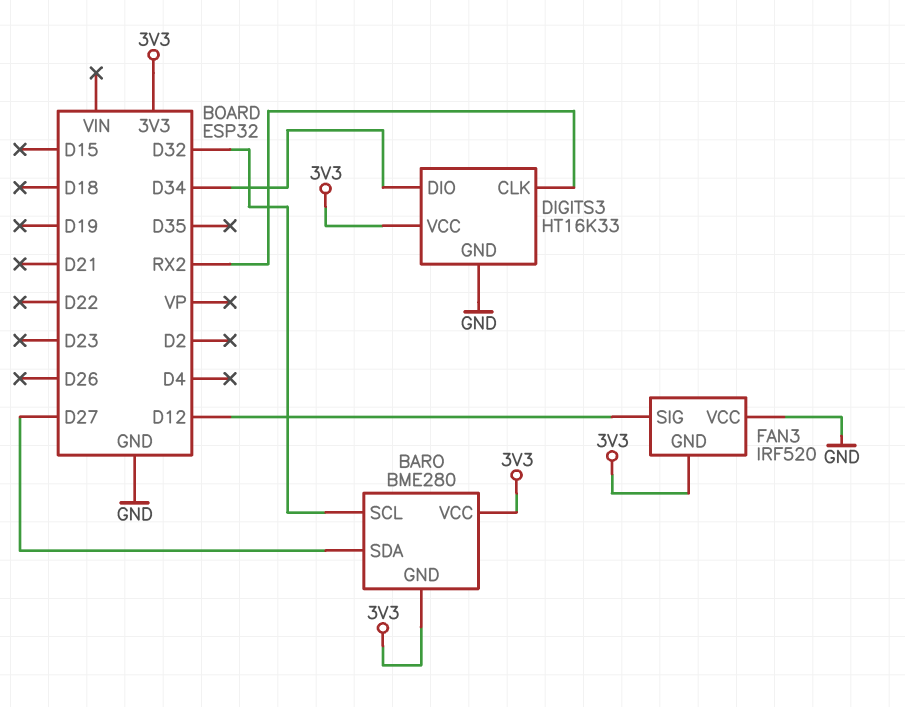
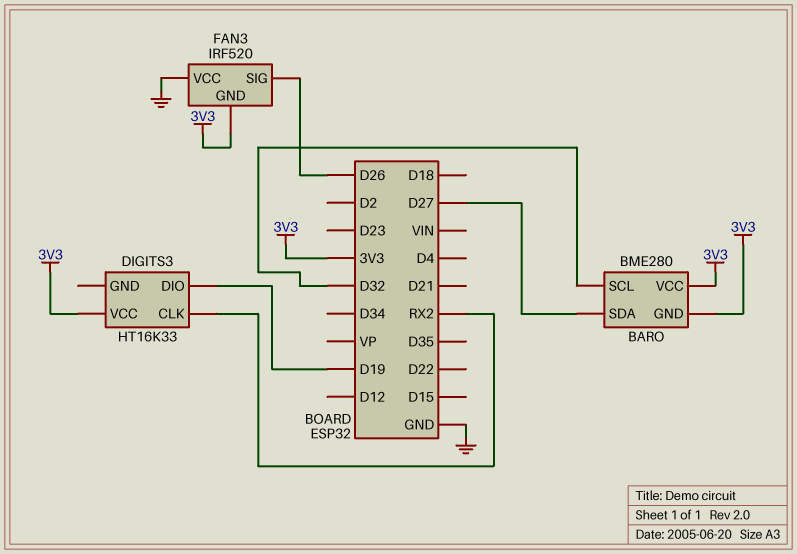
DIGITS3 pin DIO: D34 -> D19
DIGITS3 pin GND: GND -> none
FAN3 pin SIG: D12 -> D26

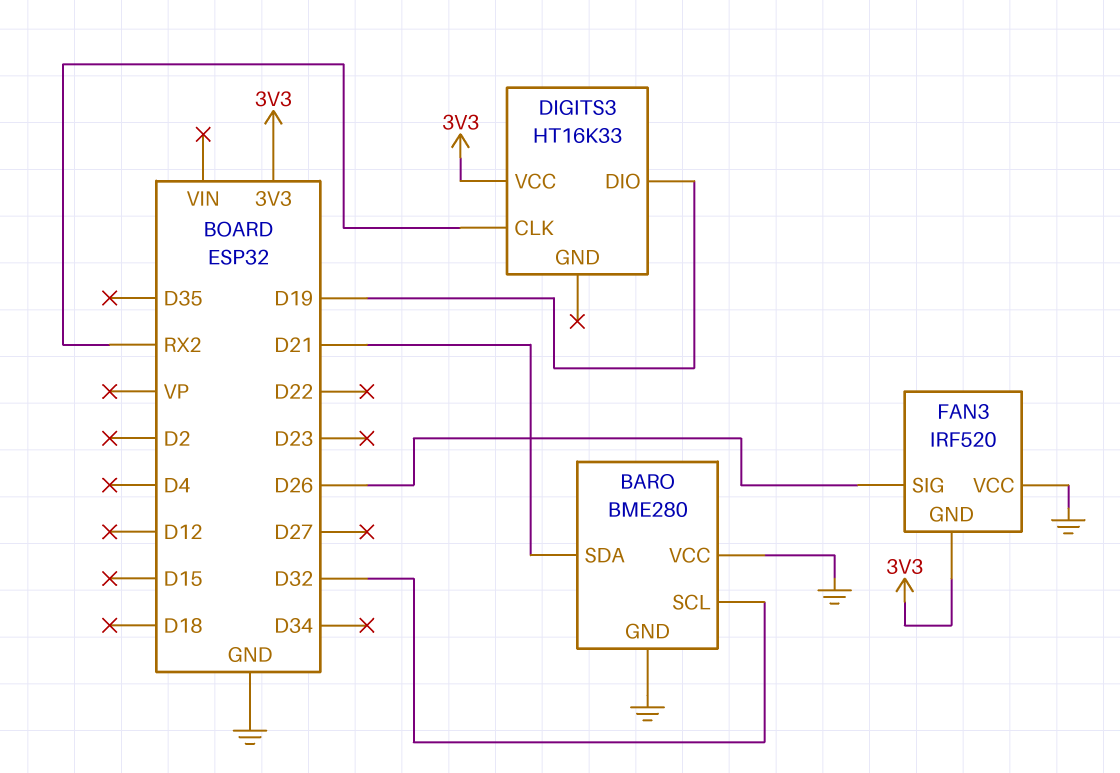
BARO pin GND: 3V3 -> GND
BARO pin SDA: D27 -> D21
BARO pin VCC: 3V3 -> GND

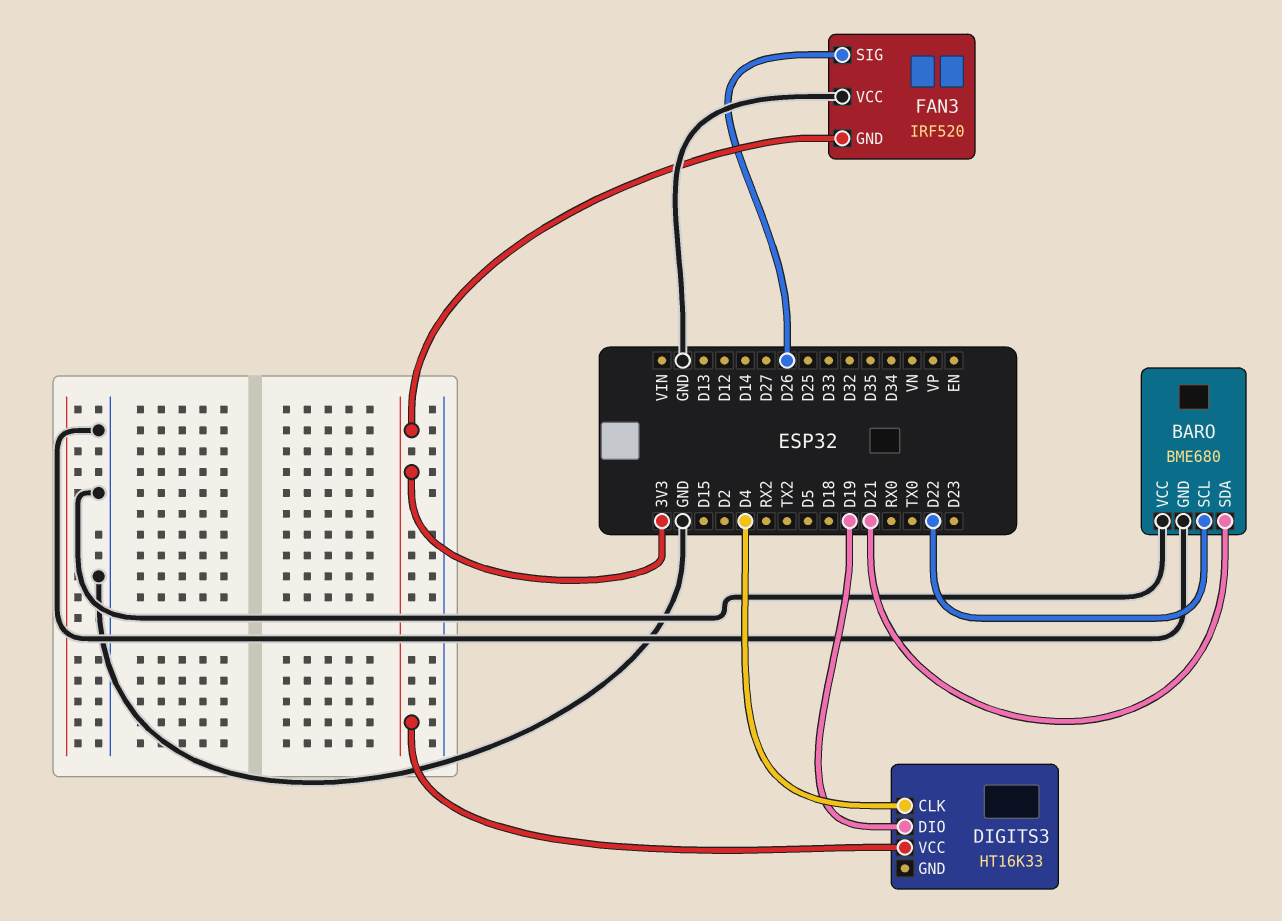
BARO: BME280 -> BME680
BARO pin SCL: D32 -> D22
DIGITS3 pin CLK: RX2 -> D4

